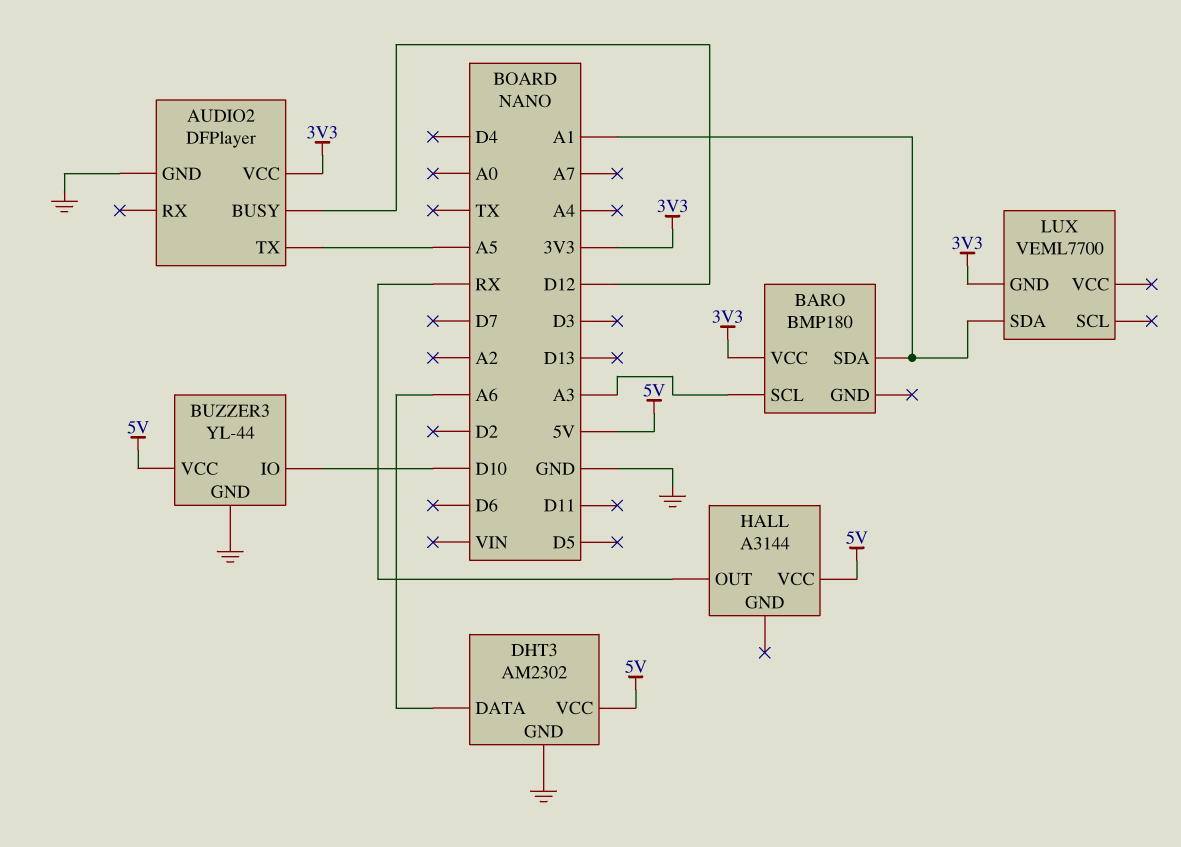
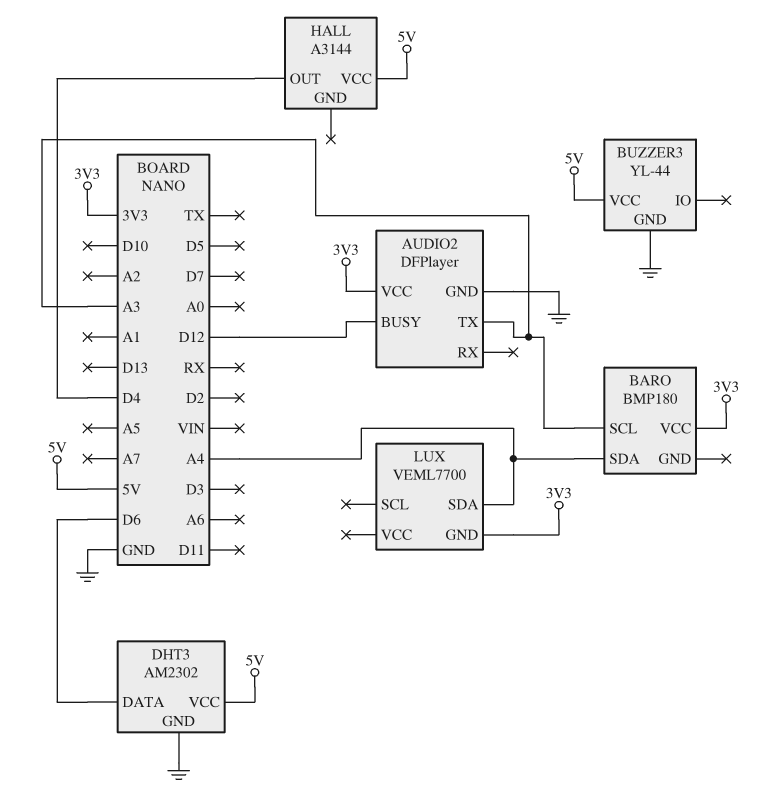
AUDIO2 pin TX: A5 -> A3
BARO pin SDA: A1 -> A4
BUZZER3 pin IO: D10 -> none
DHT3 pin DATA: A6 -> D6
HALL pin OUT: RX -> D4
LUX pin SDA: A1 -> A4

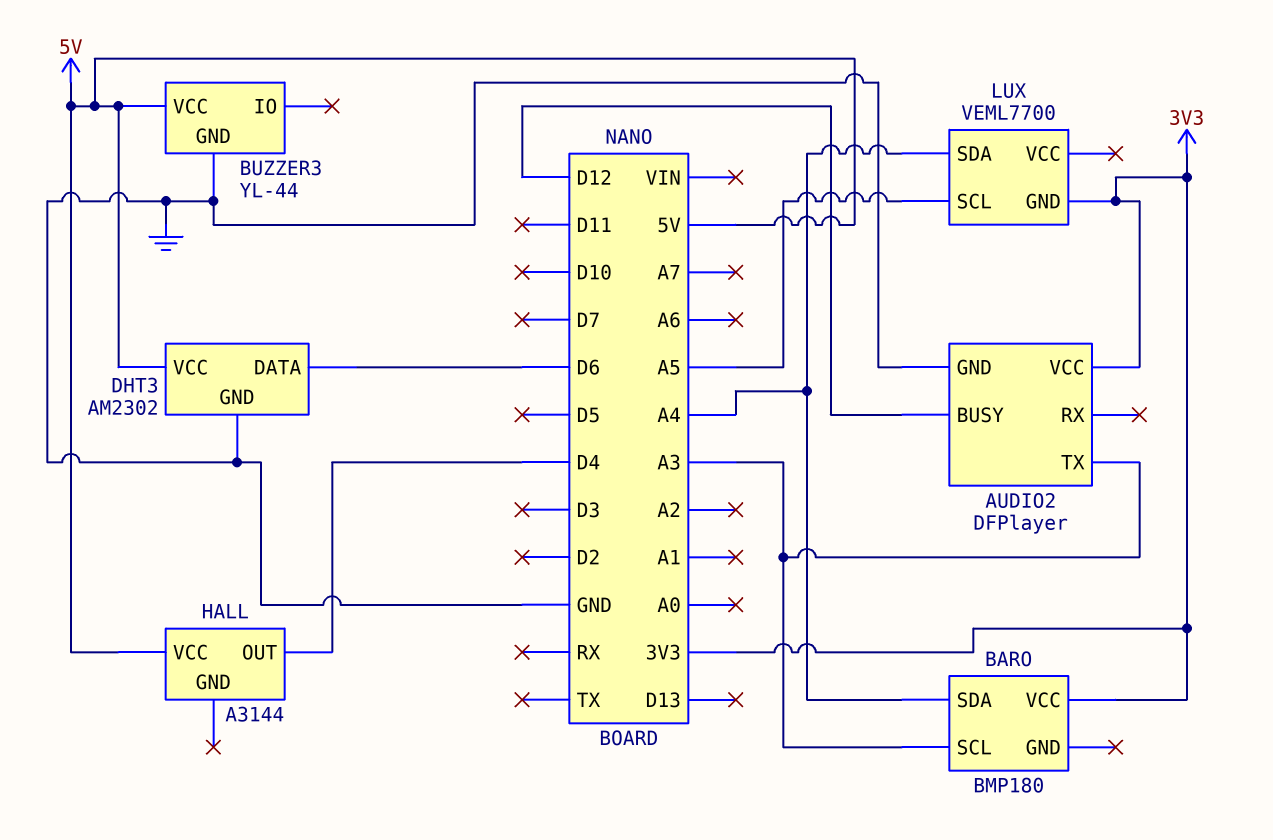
LUX pin SCL: none -> A5

